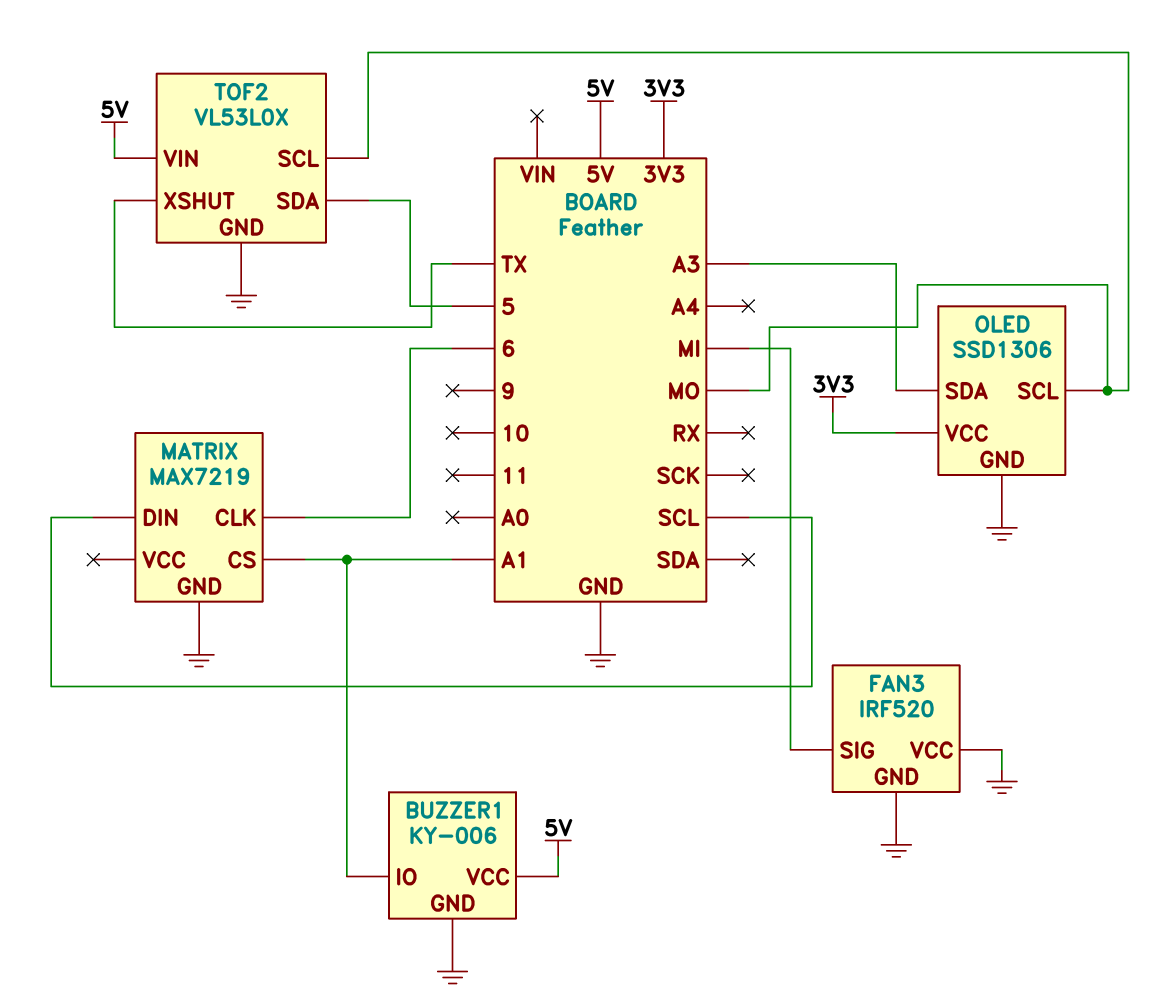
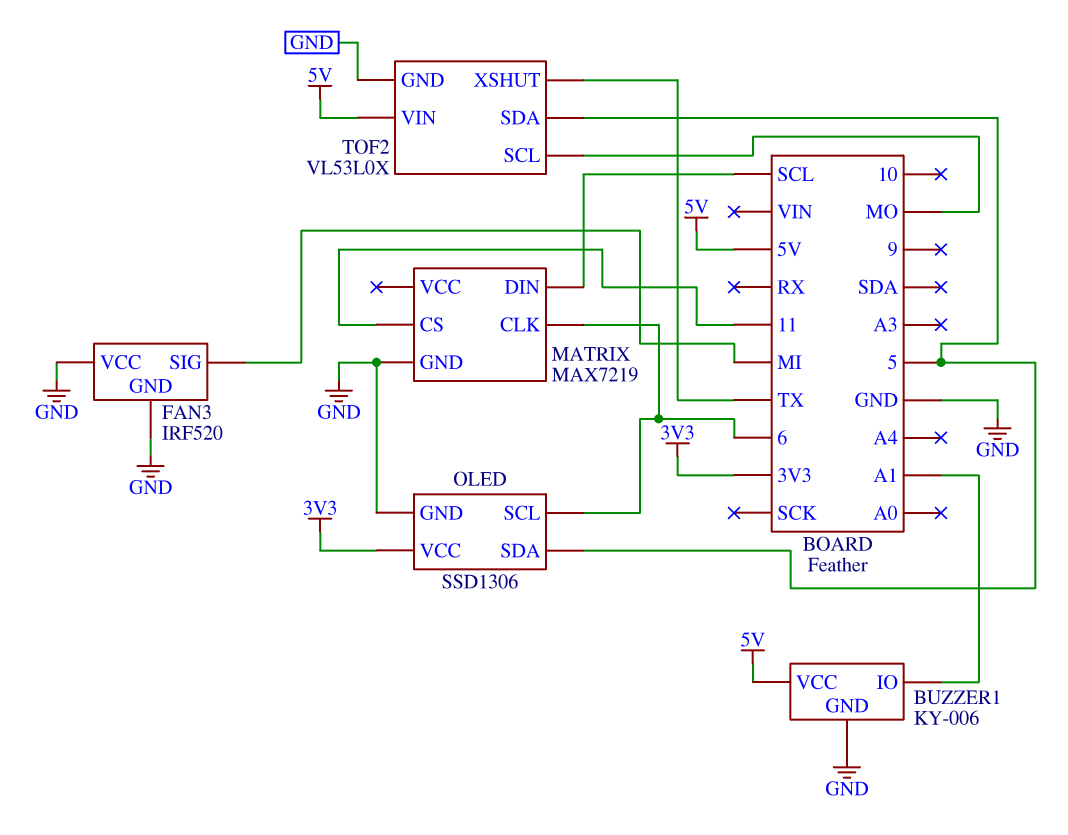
MATRIX pin CS: A1 -> 11
OLED pin SCL: MO -> 6
OLED pin SDA: A3 -> 5

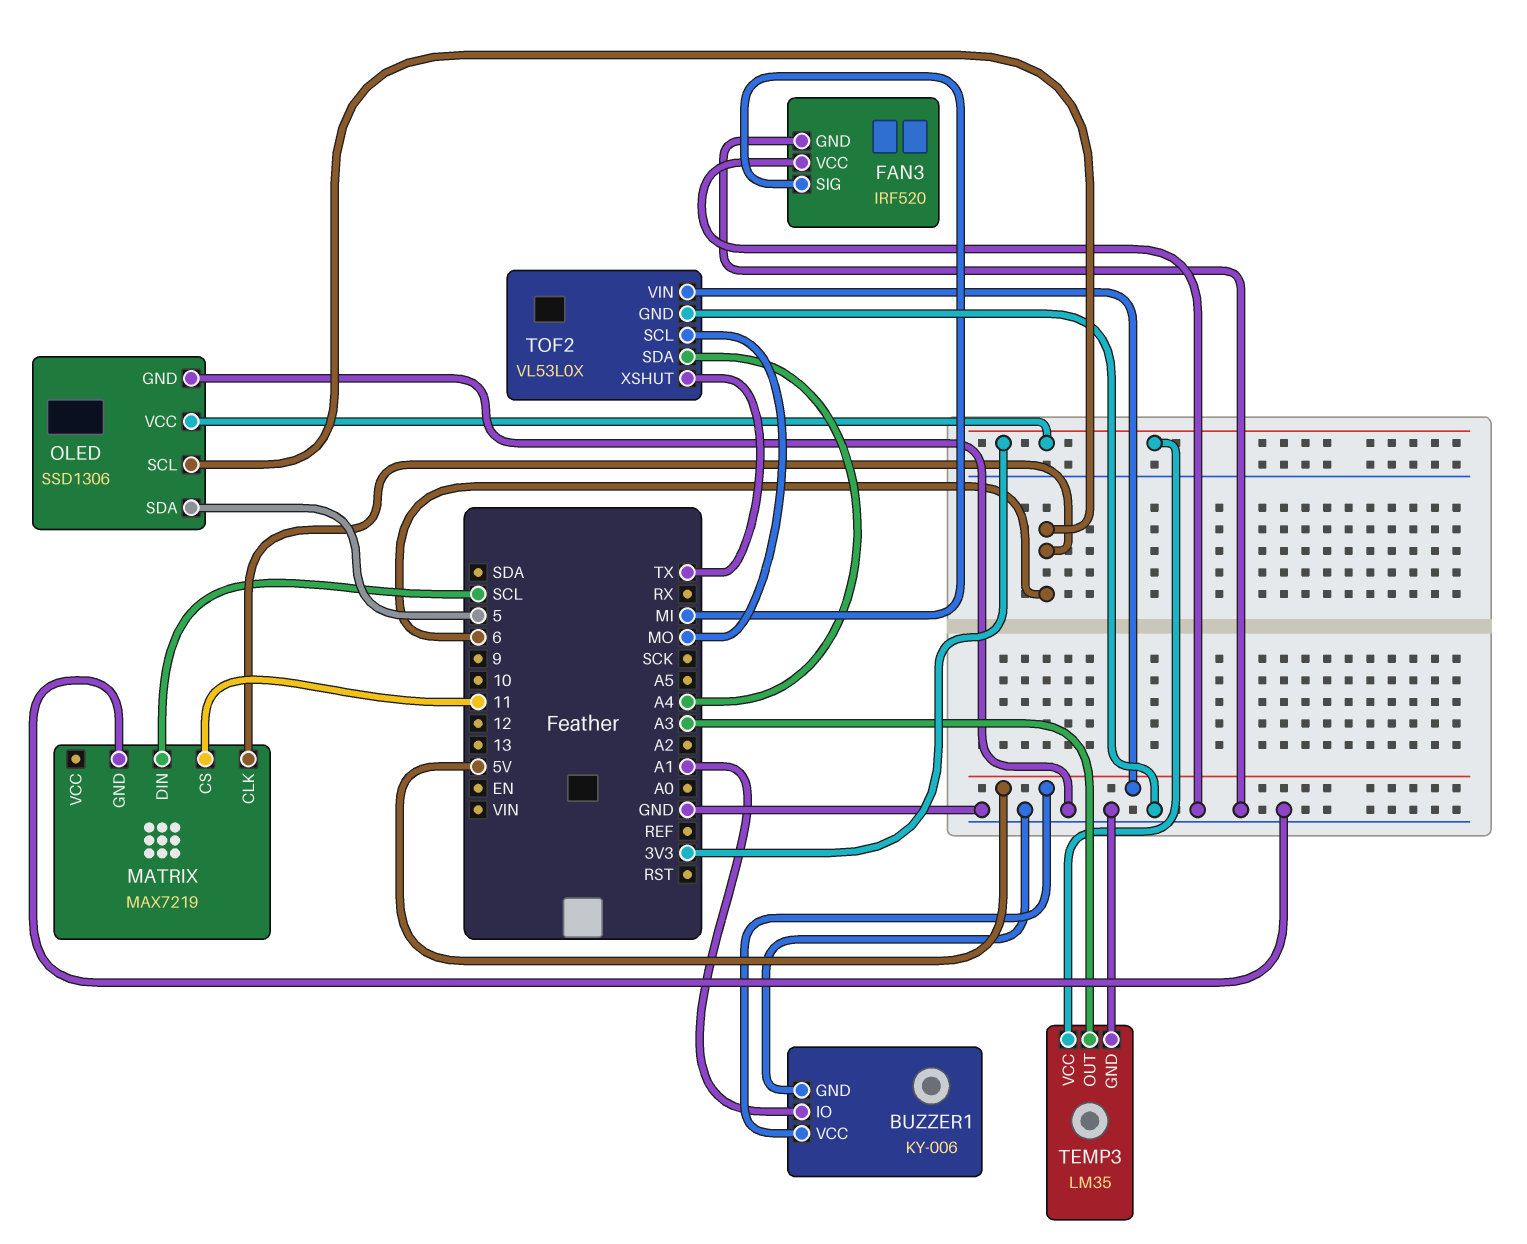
TEMP3: none -> LM35
TEMP3 pin GND: none -> GND
TEMP3 pin OUT: none -> A3
TEMP3 pin VCC: none -> 3V3
TOF2 pin SDA: 5 -> A4

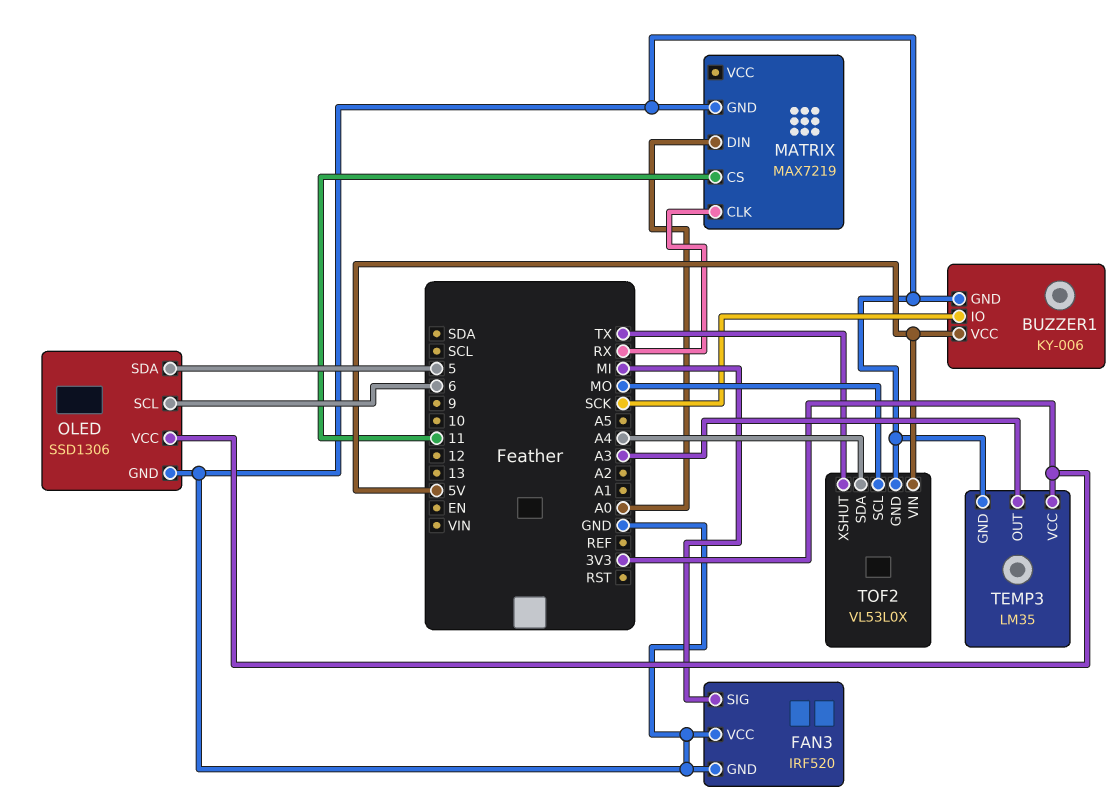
BUZZER1 pin IO: A1 -> SCK
MATRIX pin CLK: 6 -> RX
MATRIX pin DIN: SCL -> A0

